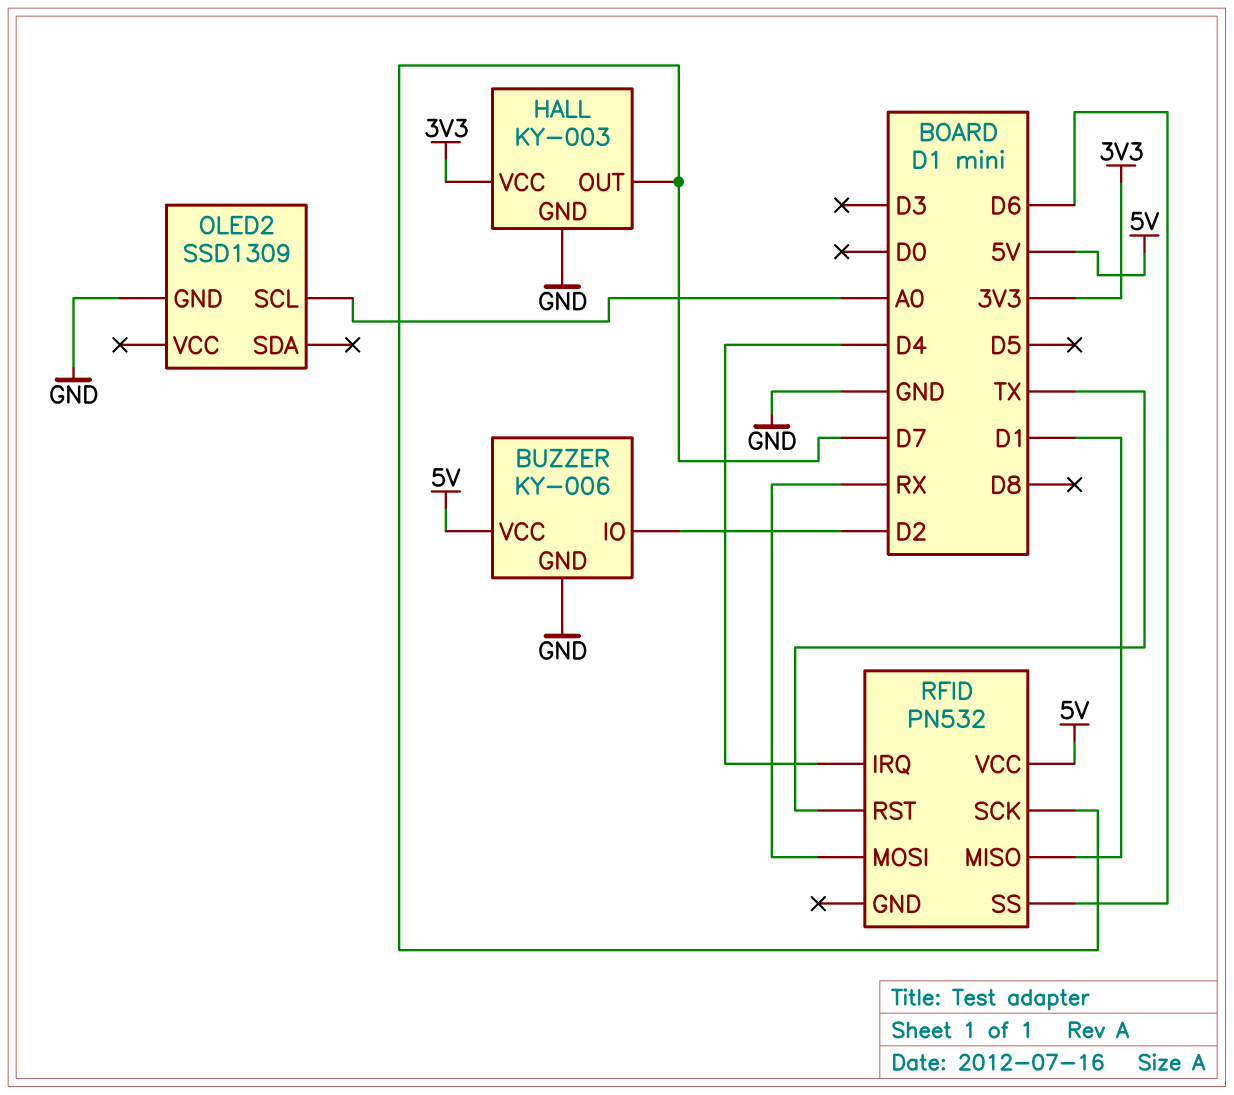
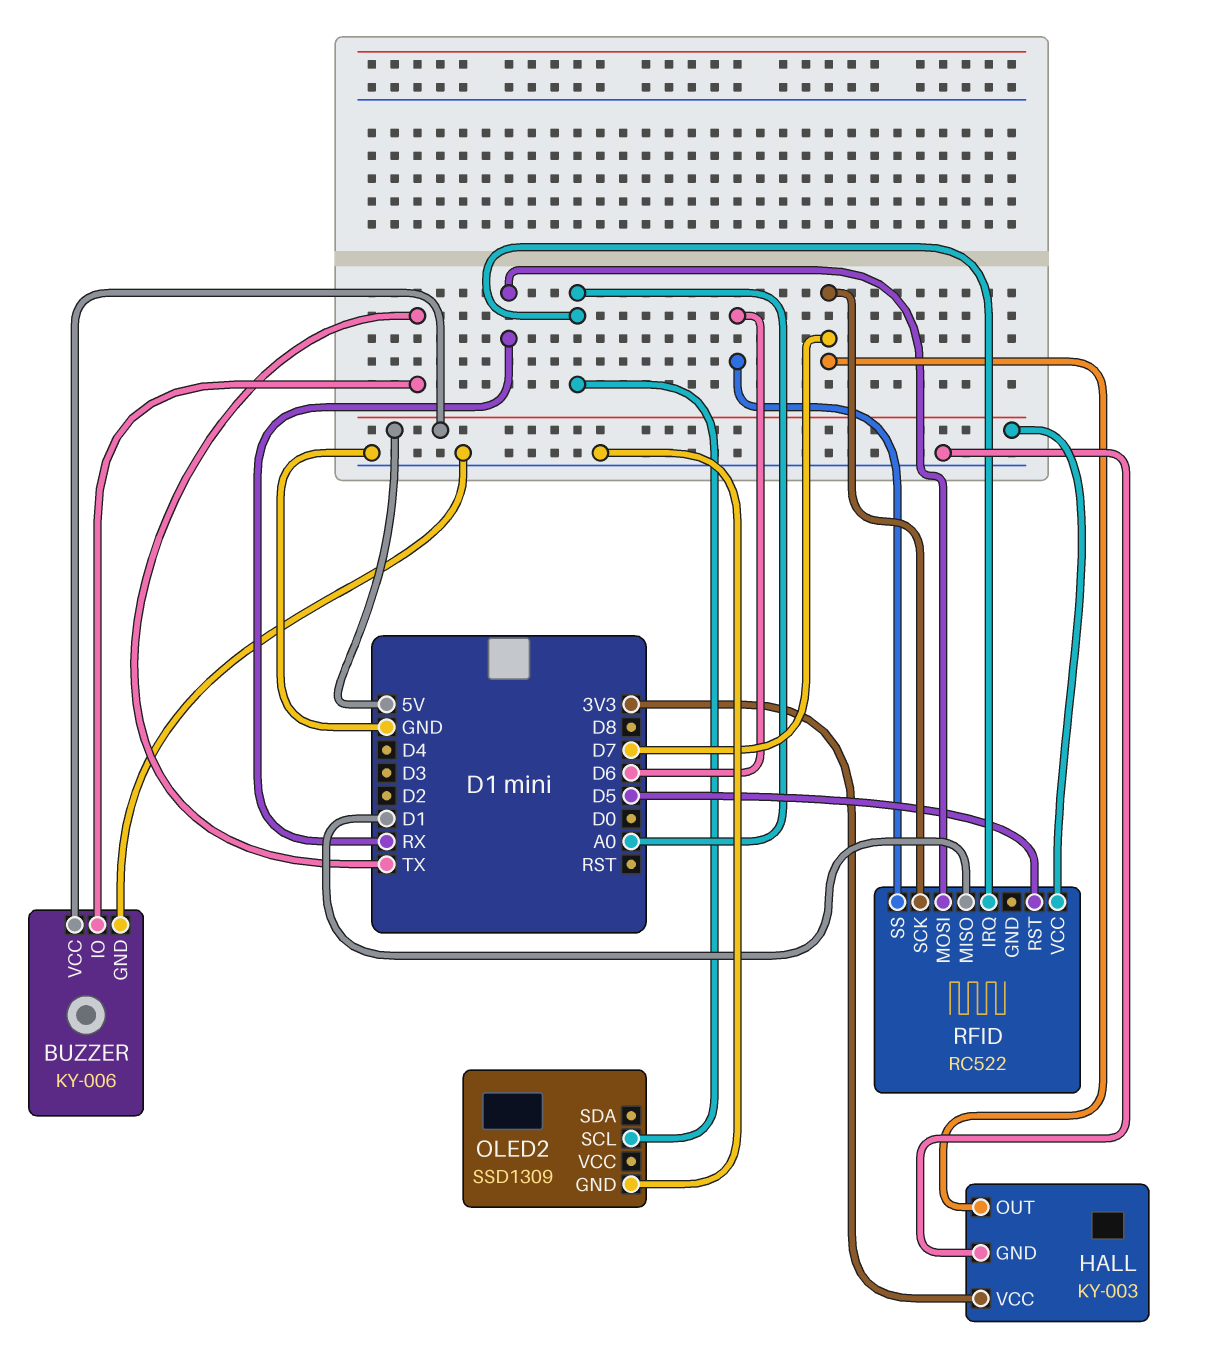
BUZZER pin IO: D2 -> TX
RFID: PN532 -> RC522
RFID pin IRQ: D4 -> A0
RFID pin RST: TX -> D5

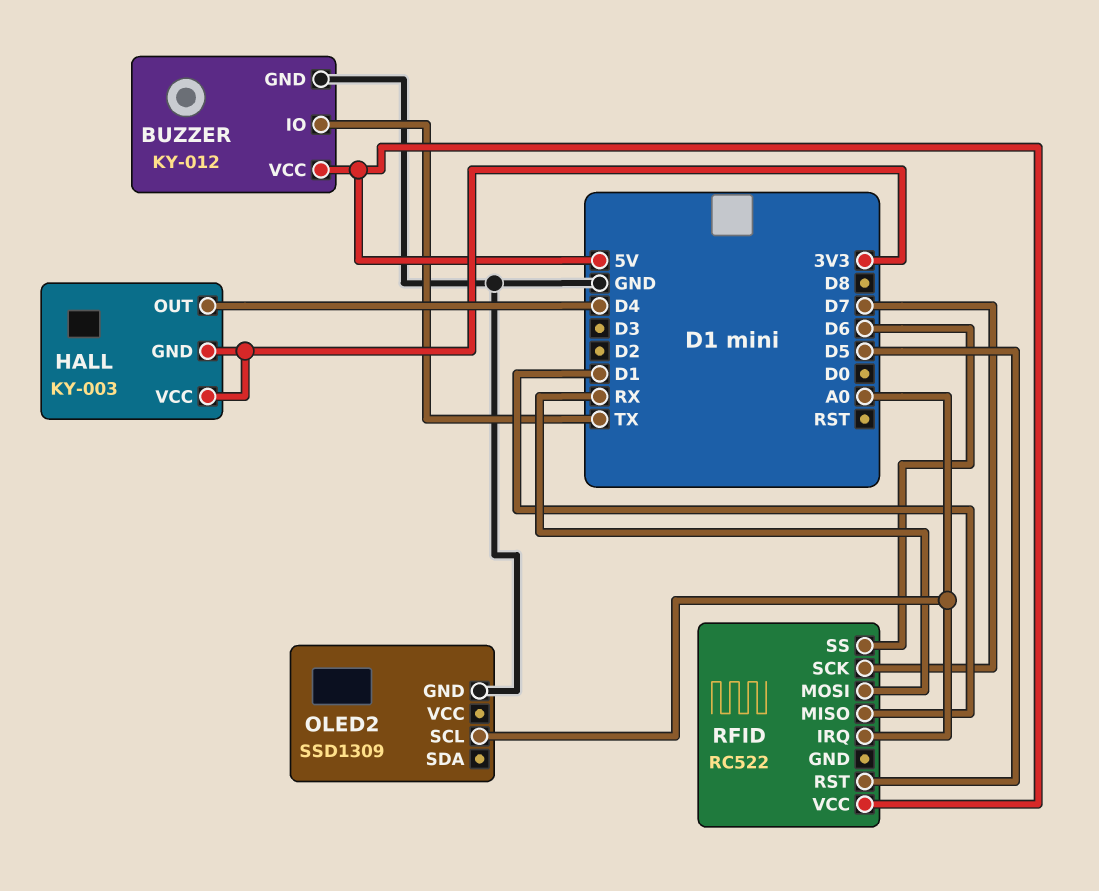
BUZZER: KY-006 -> KY-012
HALL pin GND: GND -> 3V3
HALL pin OUT: D7 -> D4

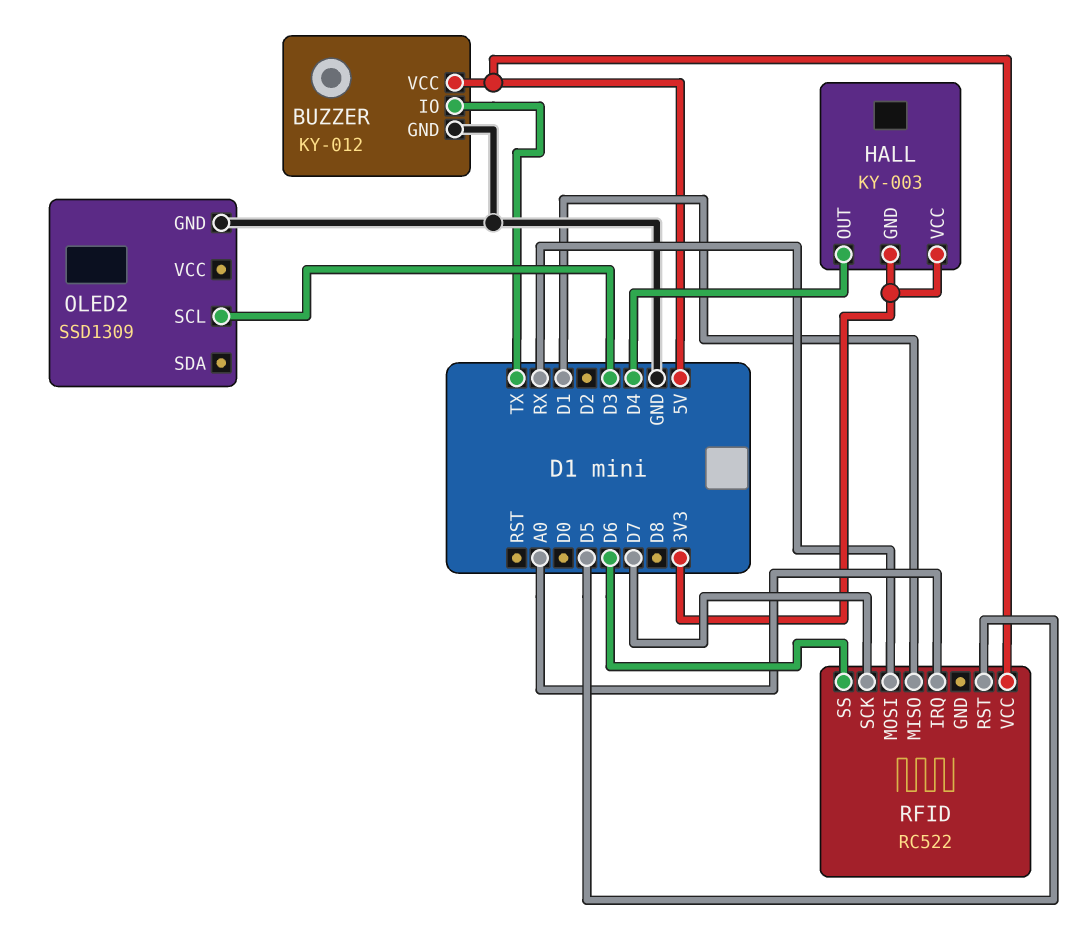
OLED2 pin SCL: A0 -> D3

